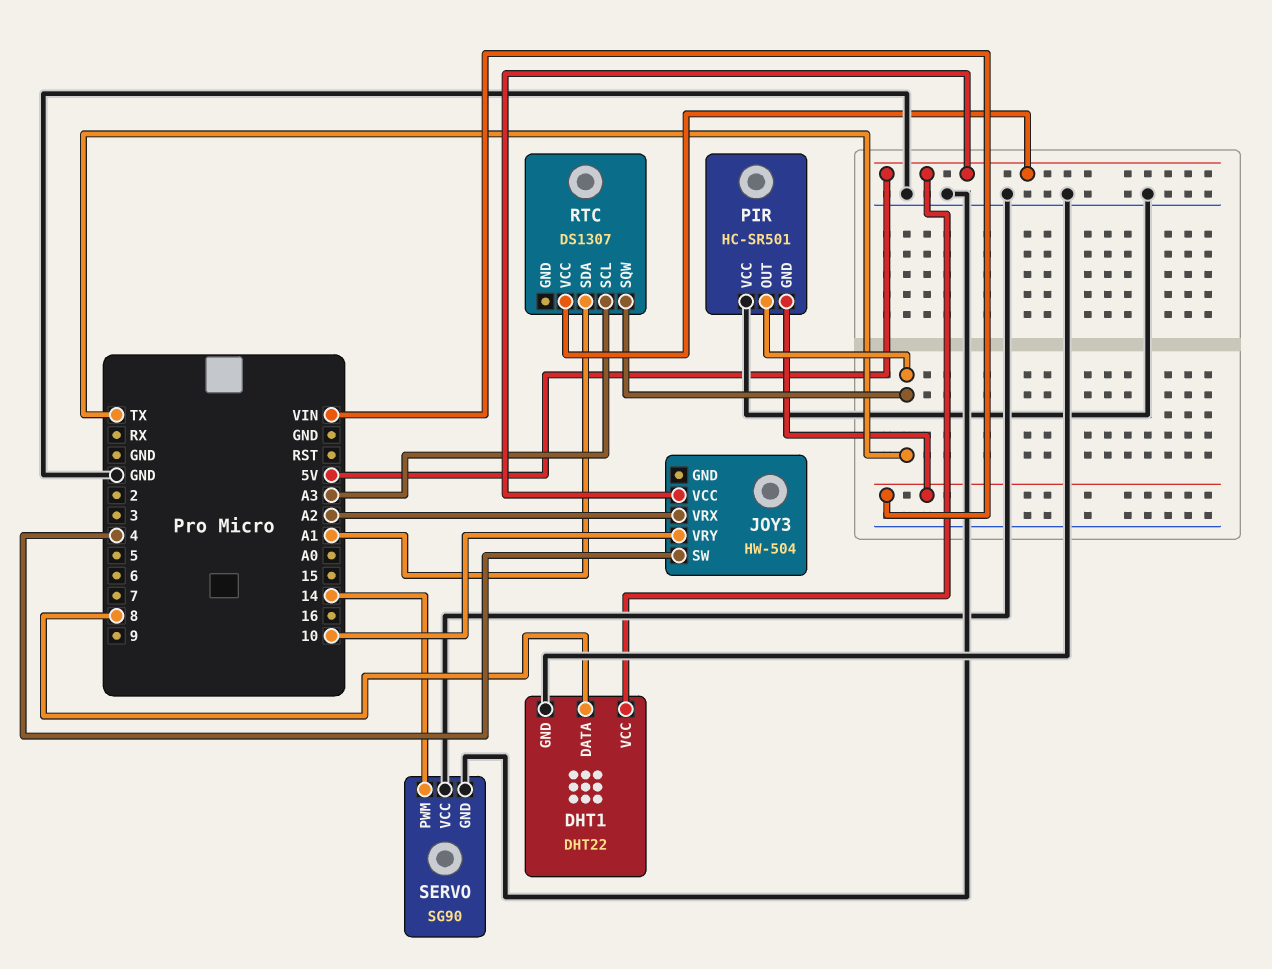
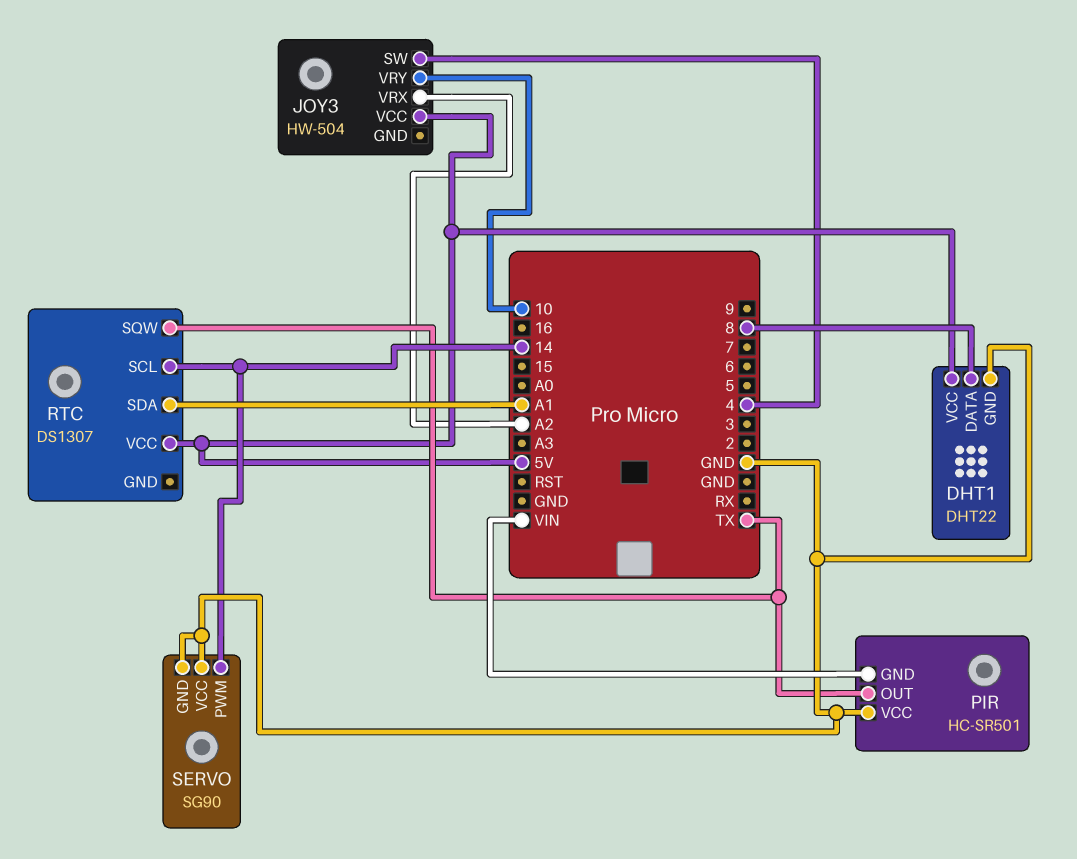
RTC pin SCL: A3 -> 14

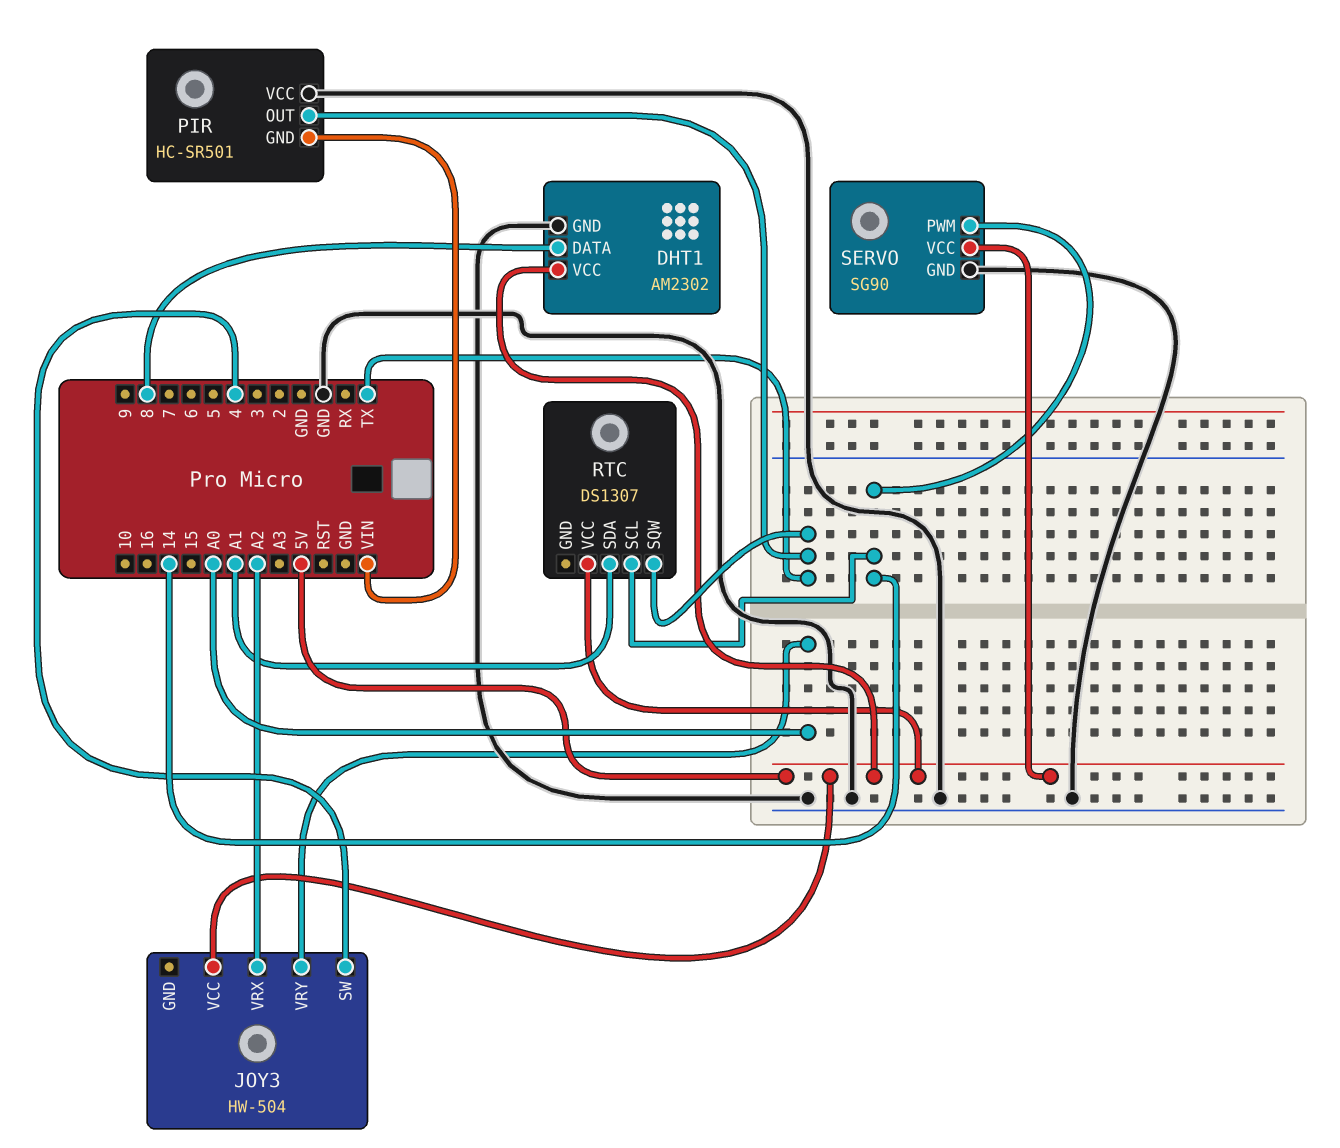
DHT1: DHT22 -> AM2302
JOY3 pin VRY: 10 -> A0
SERVO pin VCC: GND -> 5V

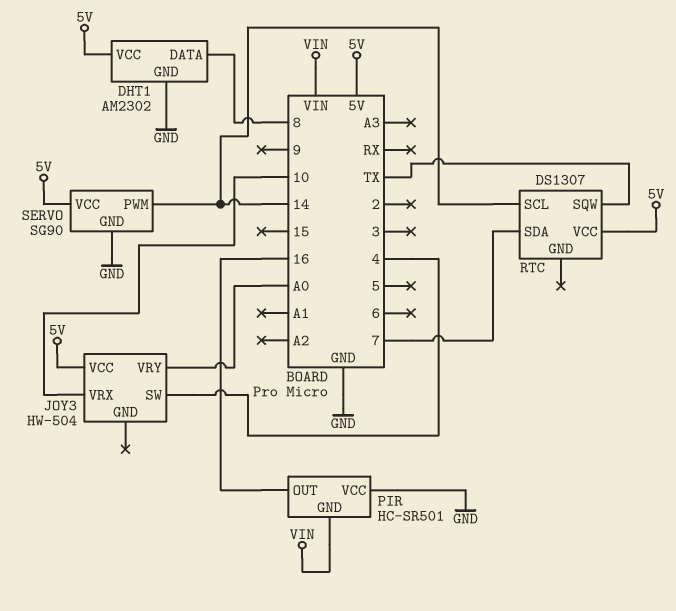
JOY3 pin VRX: A2 -> 10
PIR pin OUT: TX -> 16
RTC pin SDA: A1 -> 7

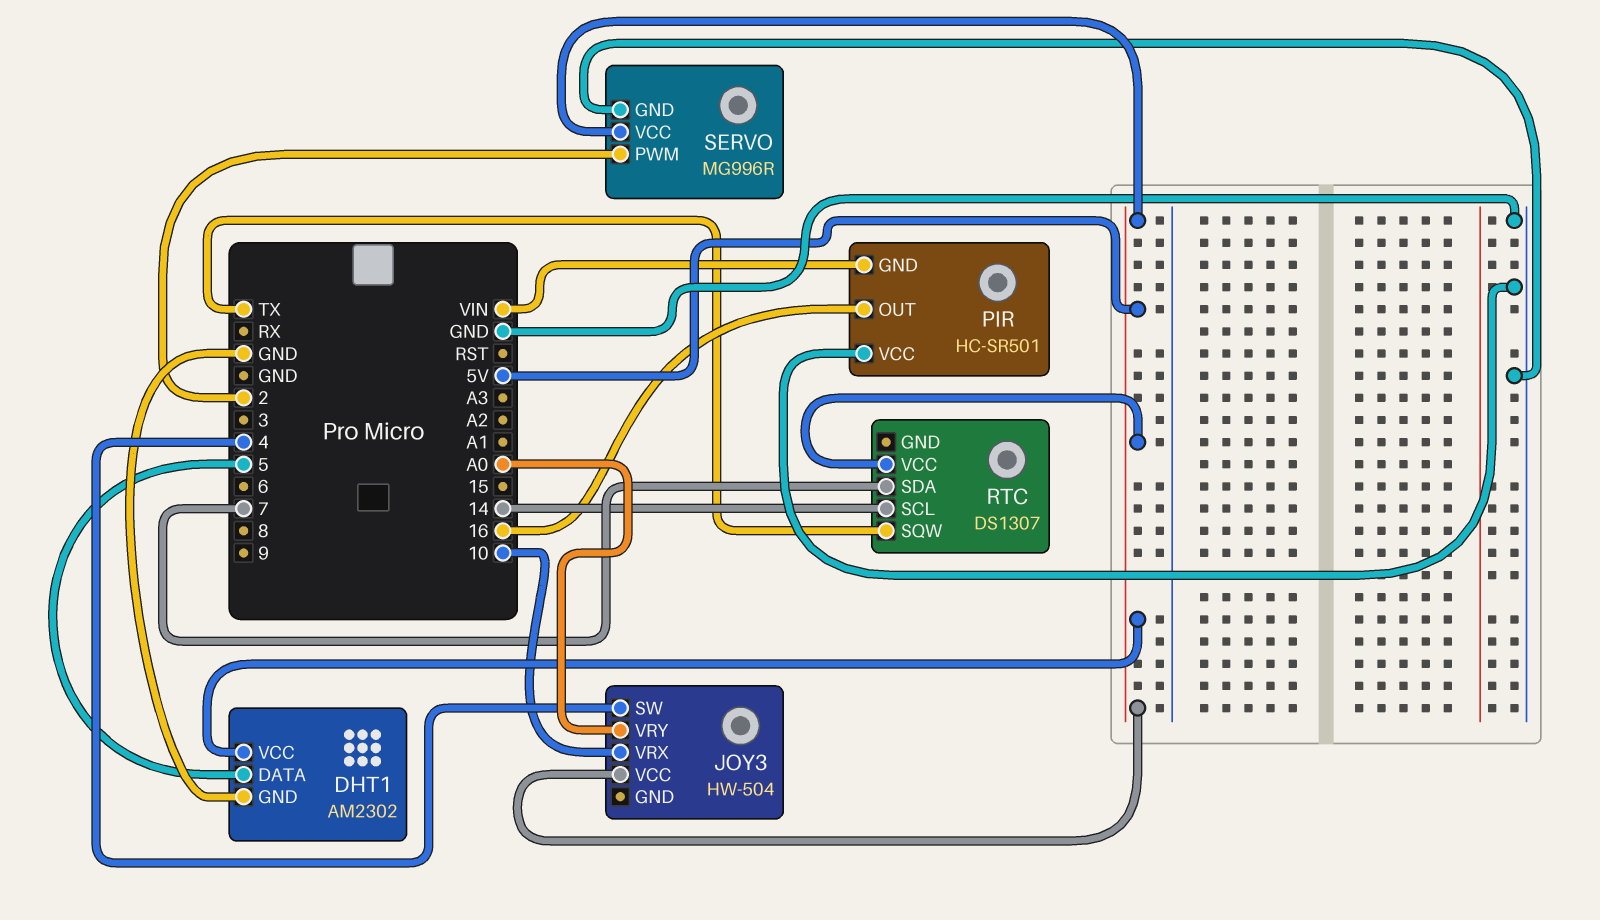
DHT1 pin DATA: 8 -> 5
SERVO: SG90 -> MG996R
SERVO pin PWM: 14 -> 2

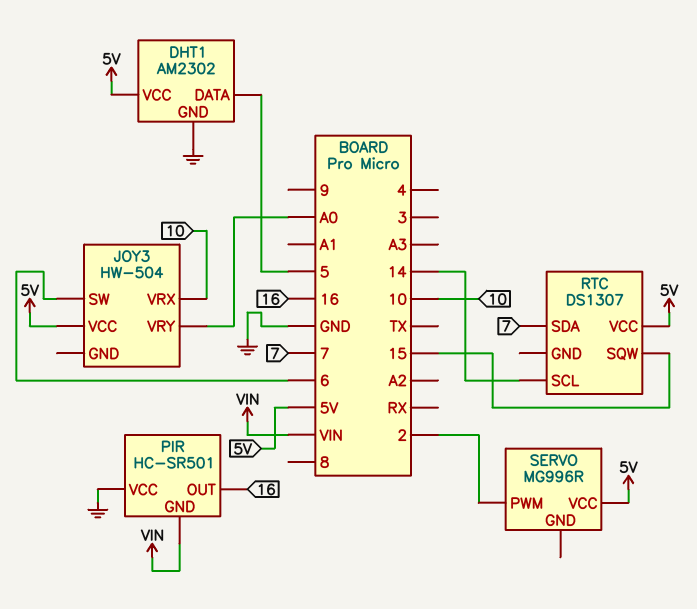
JOY3 pin SW: 4 -> 6
RTC pin SQW: TX -> 15
SERVO pin GND: GND -> none

